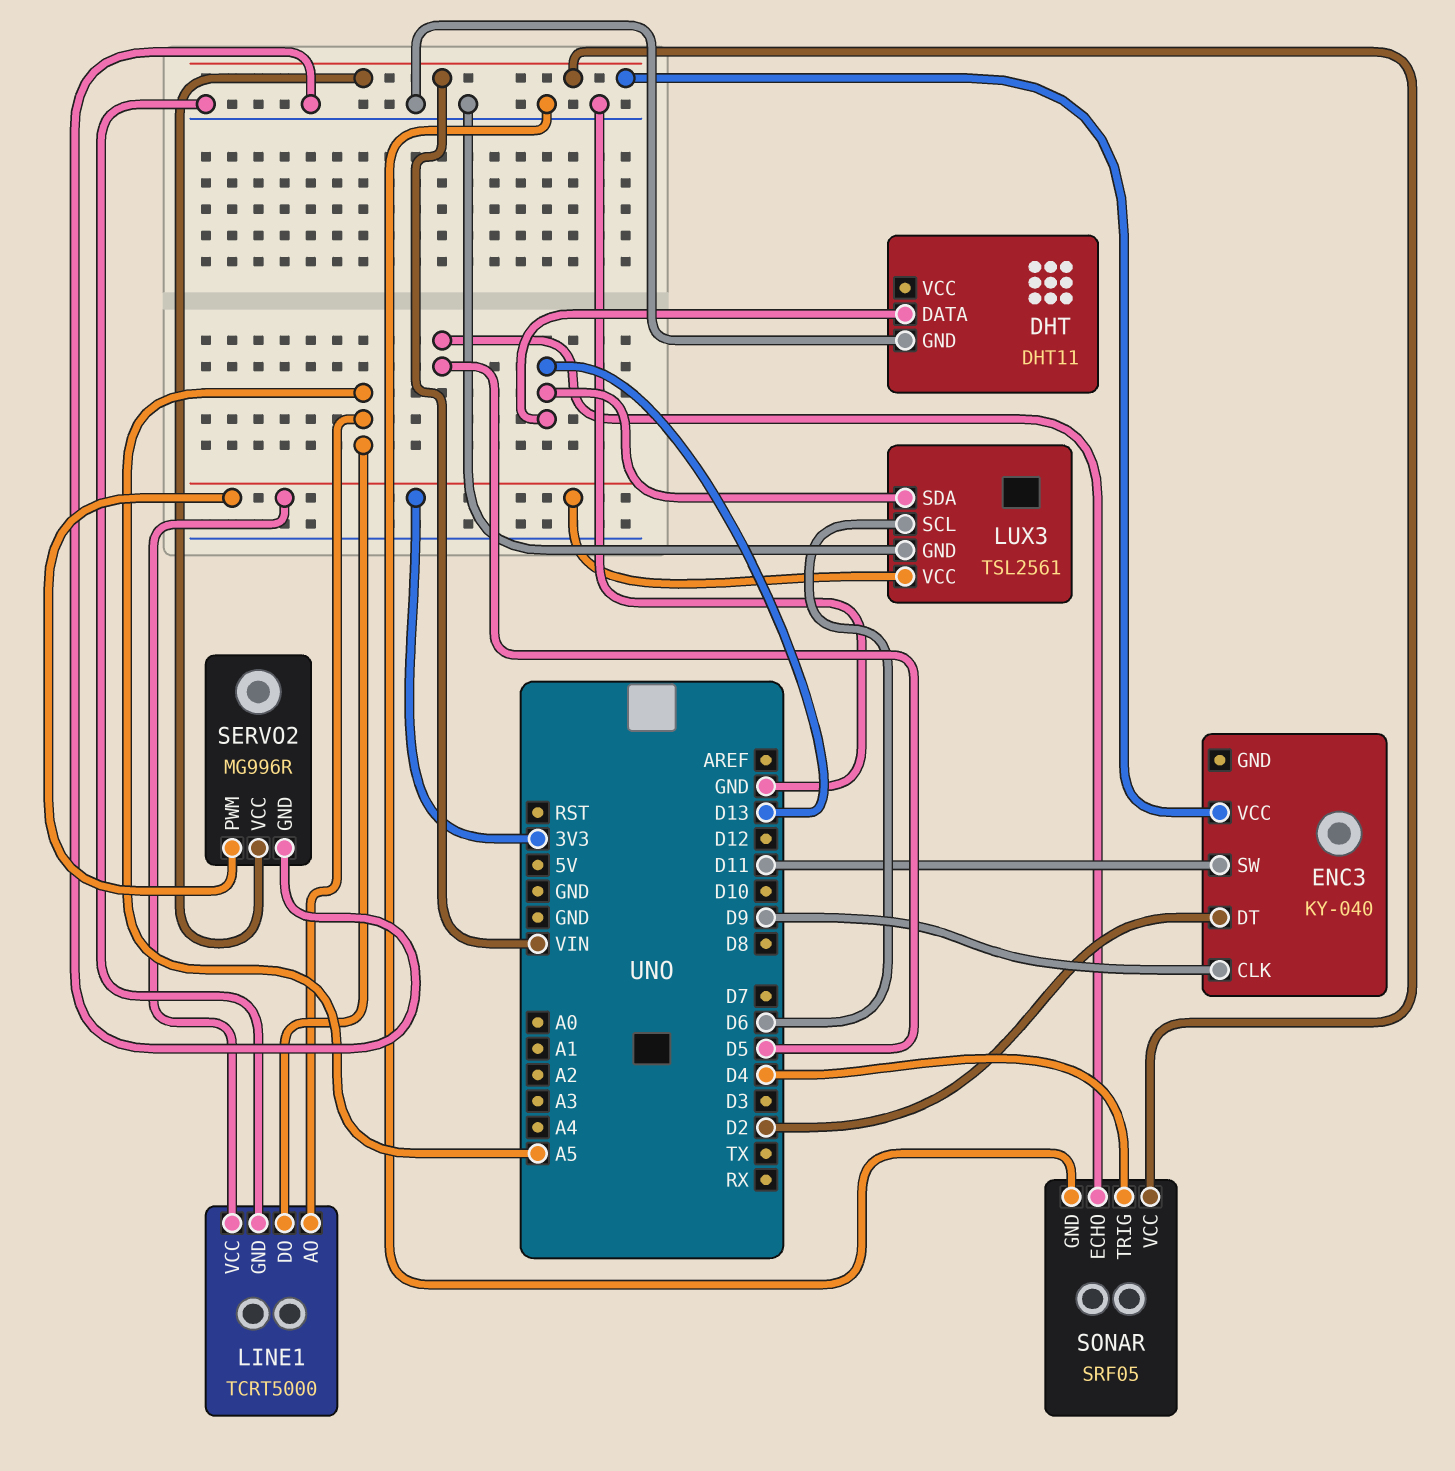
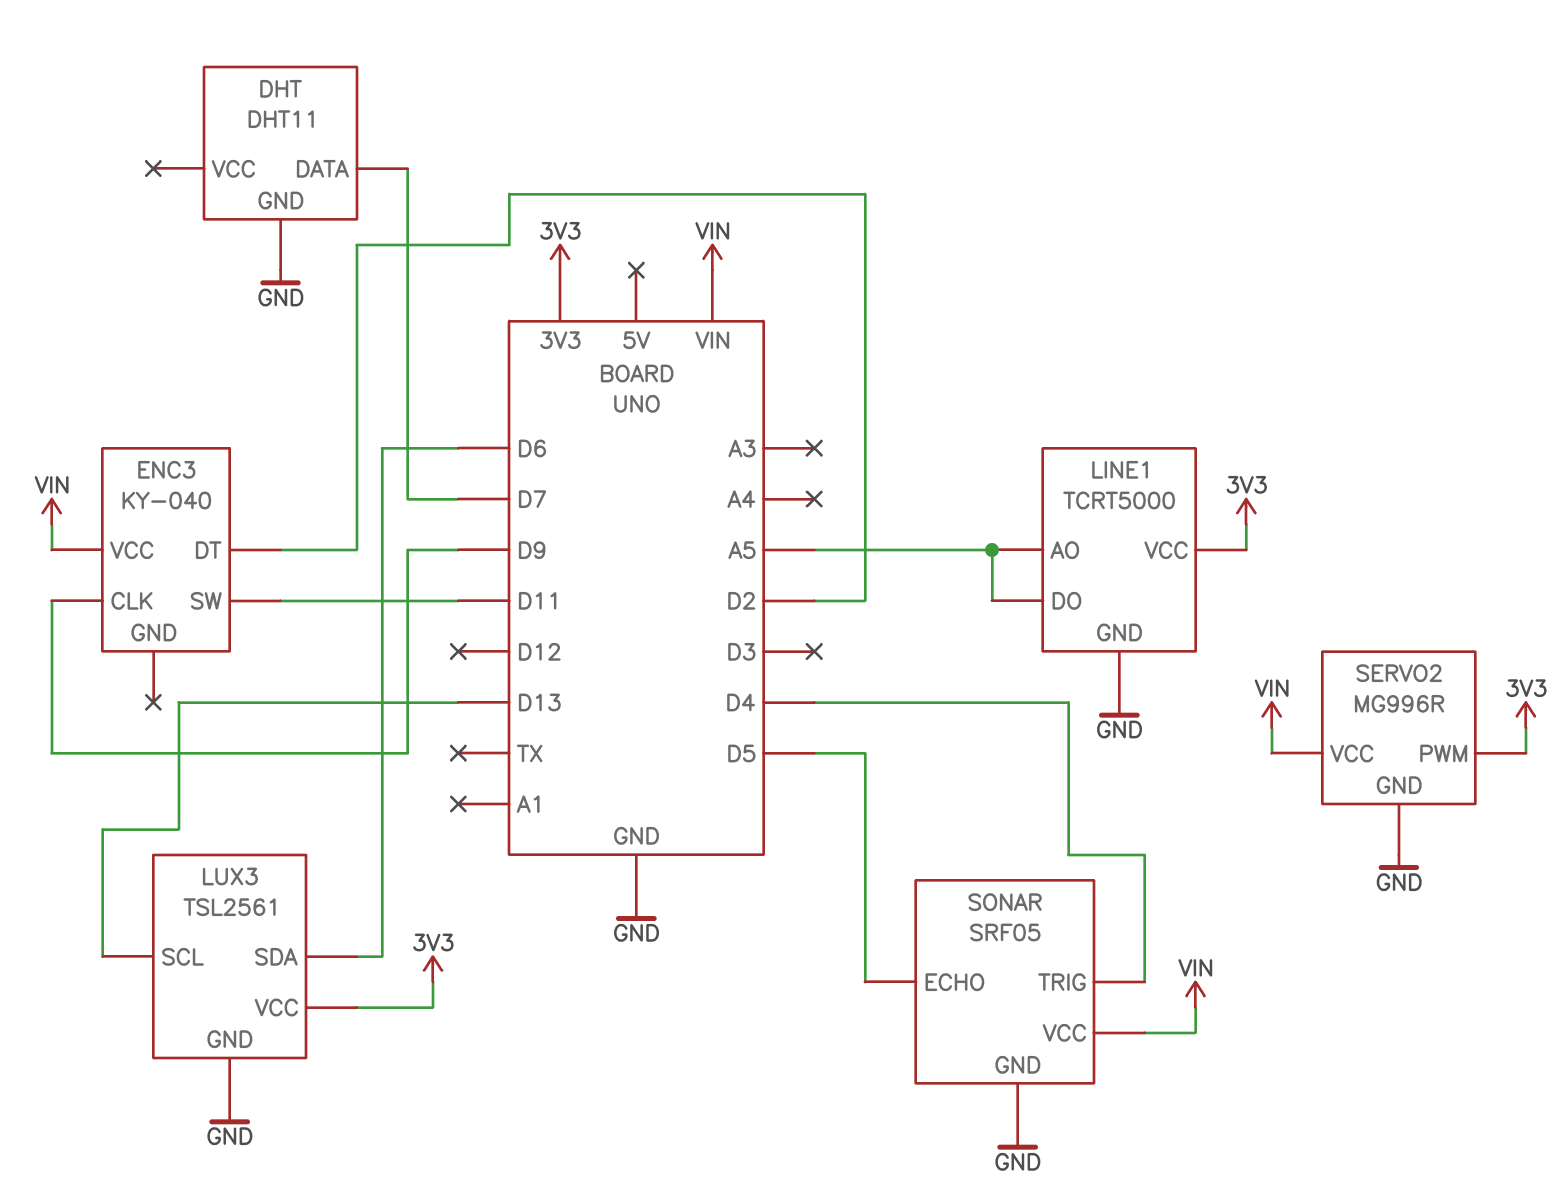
DHT pin DATA: D13 -> D7
LUX3 pin SCL: D6 -> D13
LUX3 pin SDA: D13 -> D6

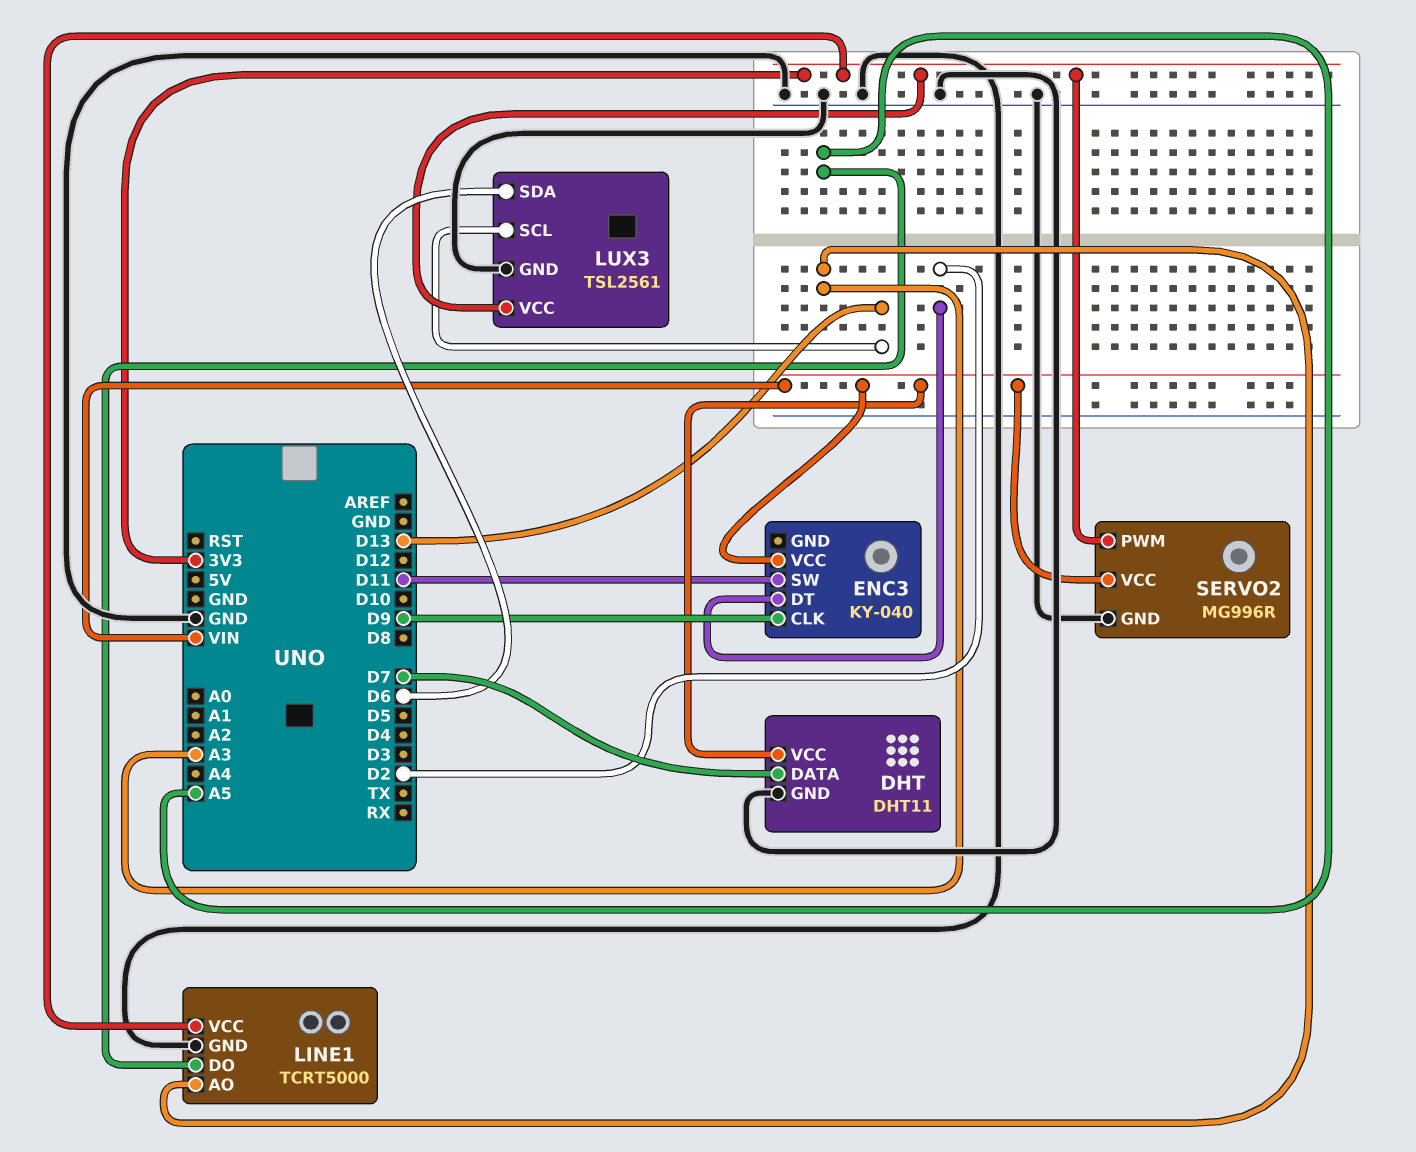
DHT pin VCC: none -> VIN
LINE1 pin AO: A5 -> A3
SONAR: SRF05 -> none
SONAR pin ECHO: D5 -> none
SONAR pin GND: GND -> none
SONAR pin TRIG: D4 -> none
SONAR pin VCC: VIN -> none

